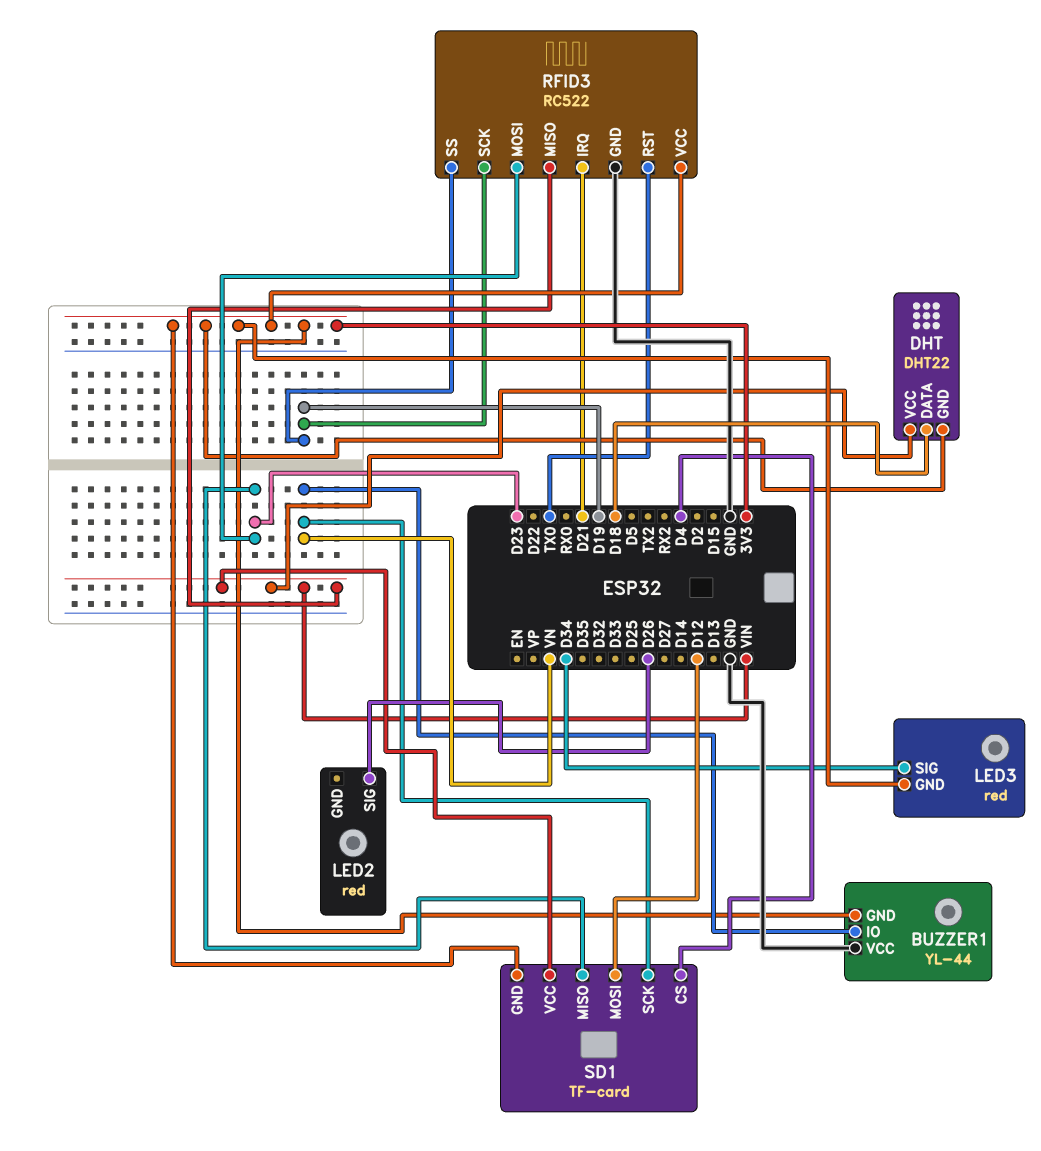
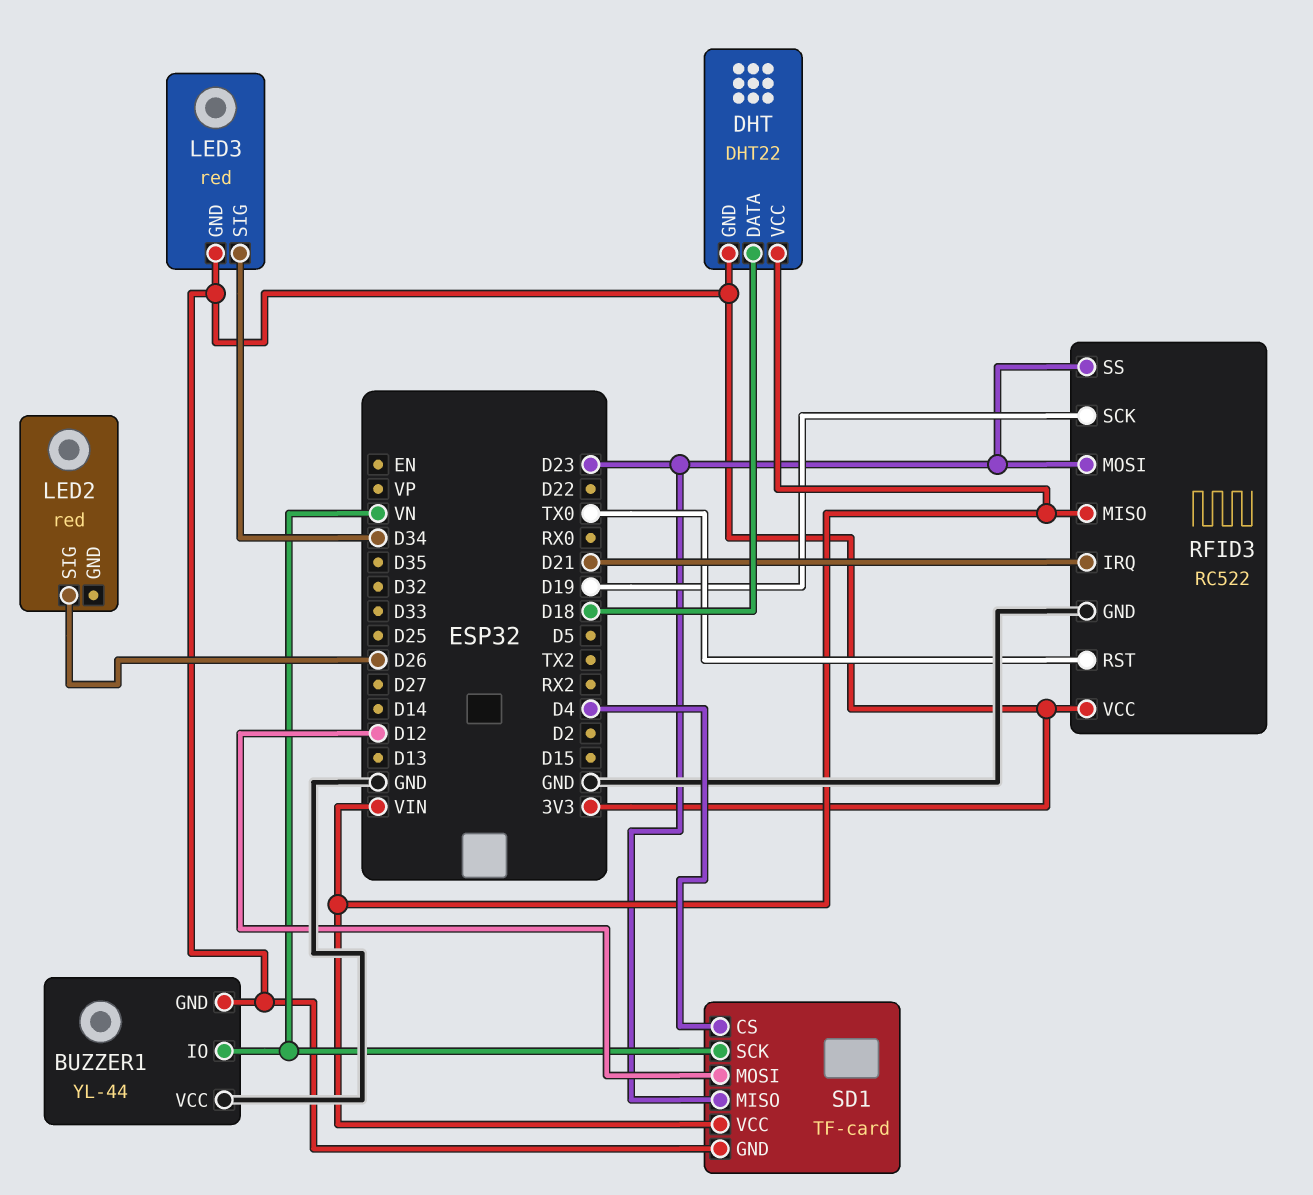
RFID3 pin SS: D19 -> D23

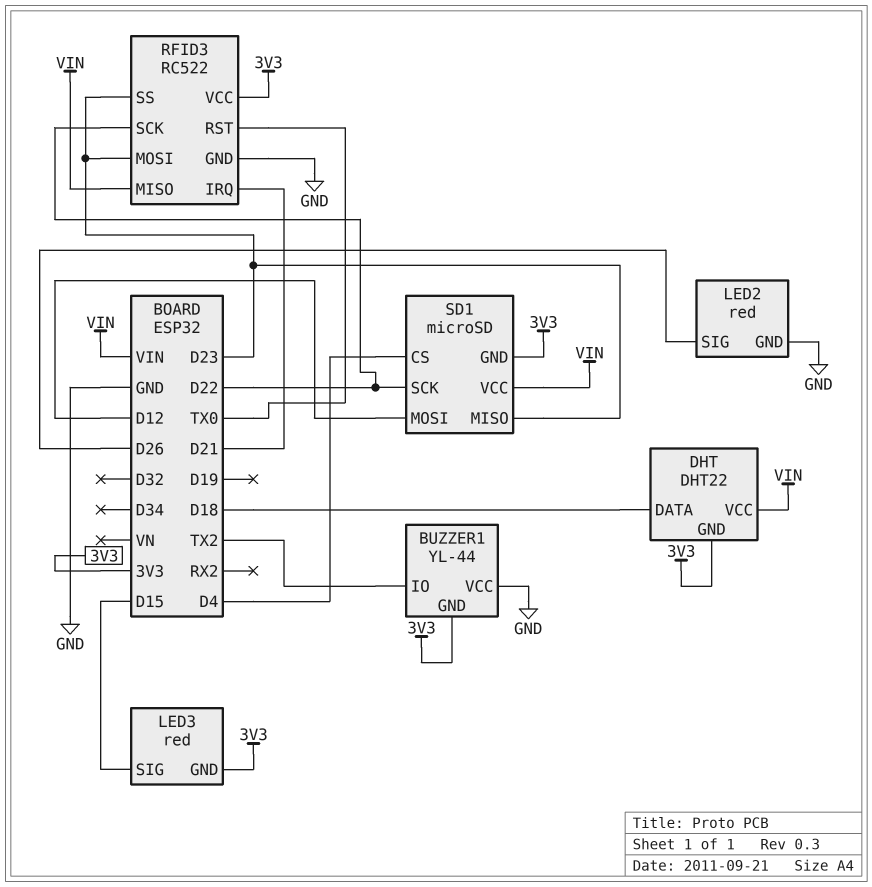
BUZZER1 pin IO: VN -> TX2
LED2 pin GND: none -> GND
LED3 pin SIG: D34 -> D15
RFID3 pin SCK: D19 -> D22
SD1: TF-card -> microSD
SD1 pin SCK: VN -> D22

